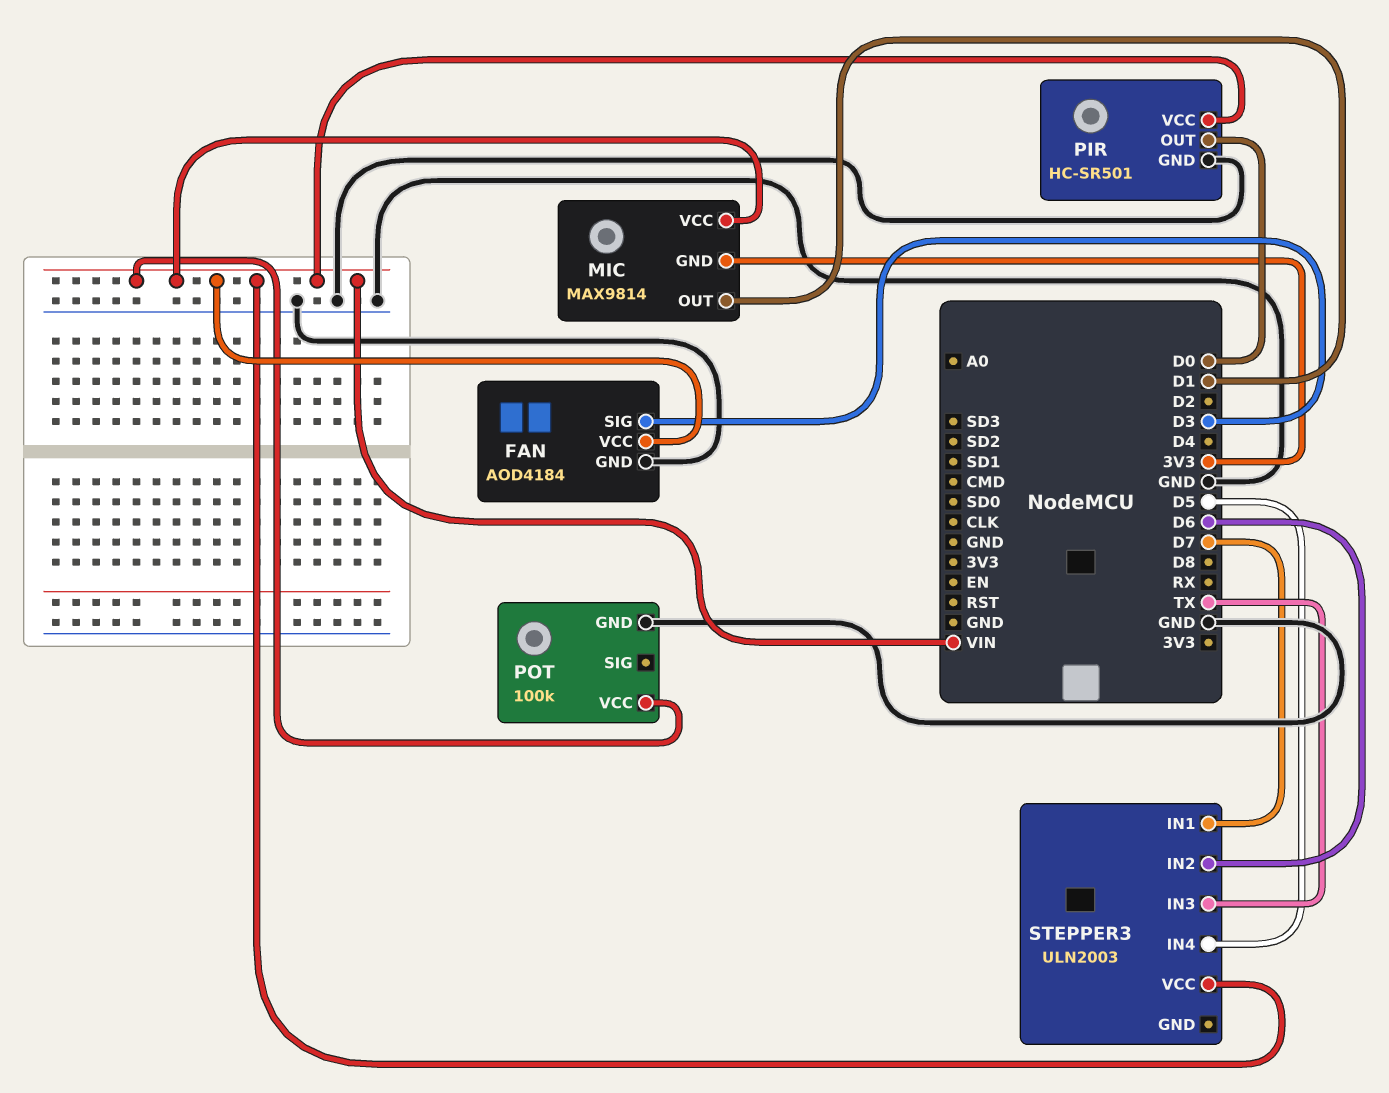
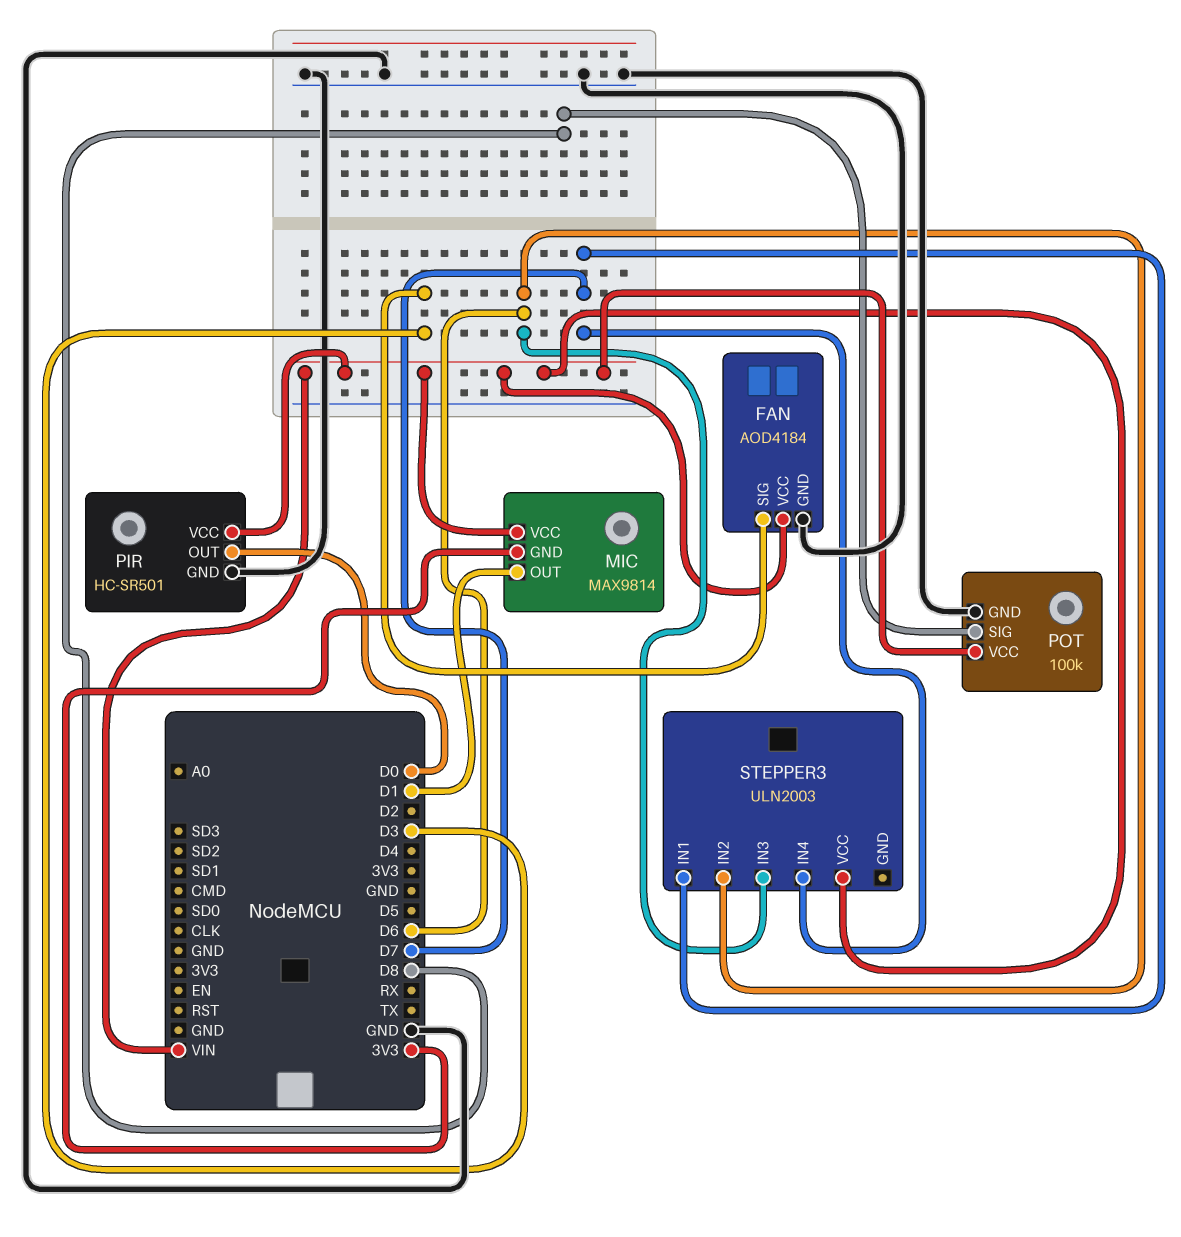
POT pin SIG: none -> D8
STEPPER3 pin IN3: TX -> D6
STEPPER3 pin IN4: D5 -> D7

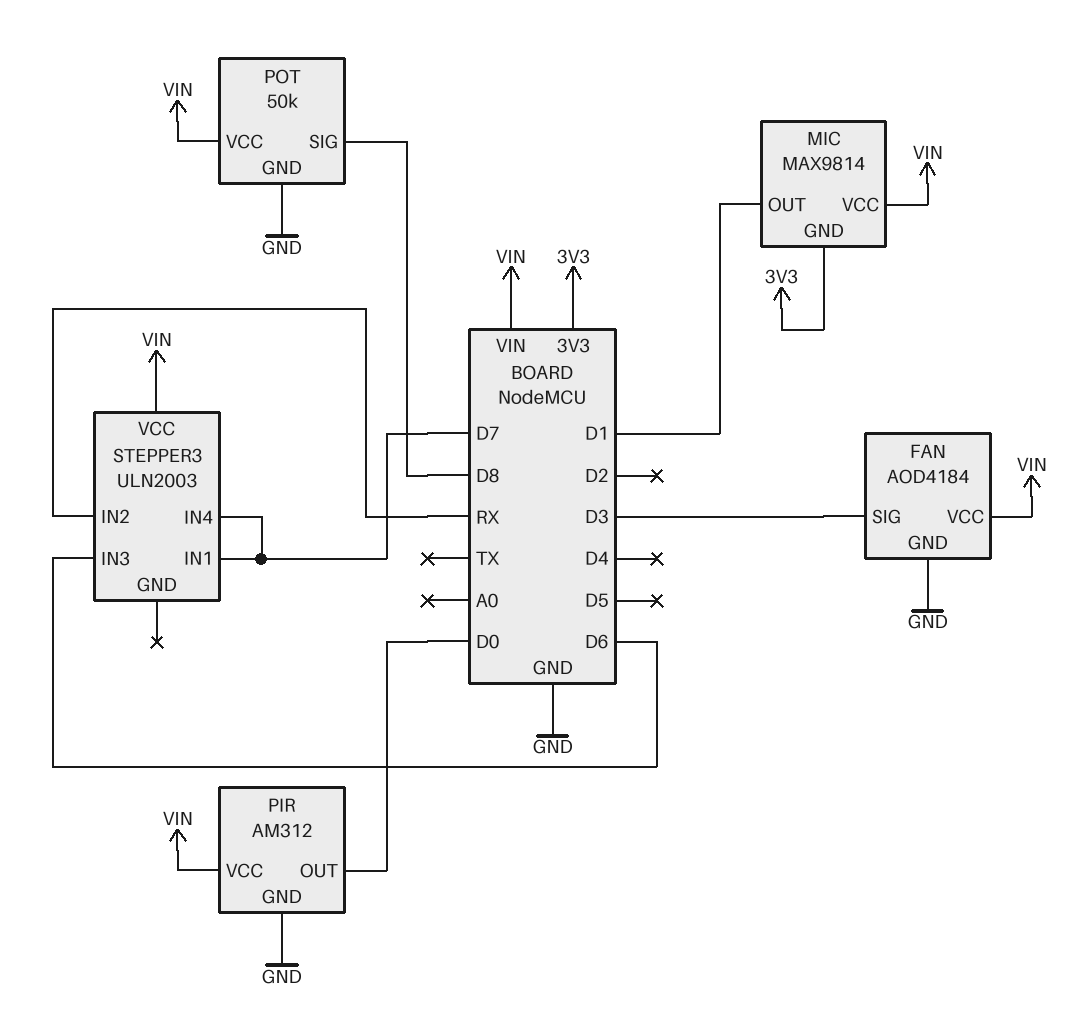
PIR: HC-SR501 -> AM312
POT: 100k -> 50k
STEPPER3 pin IN2: D6 -> RX

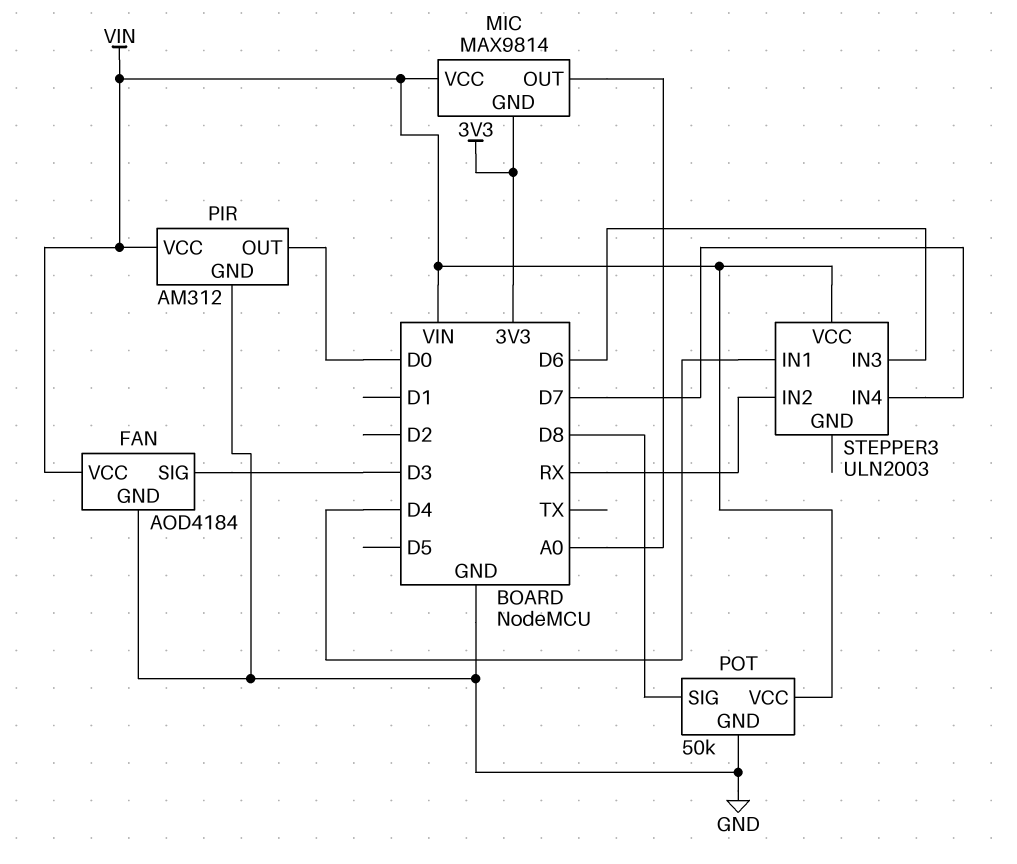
MIC pin OUT: D1 -> A0
STEPPER3 pin IN1: D7 -> D4

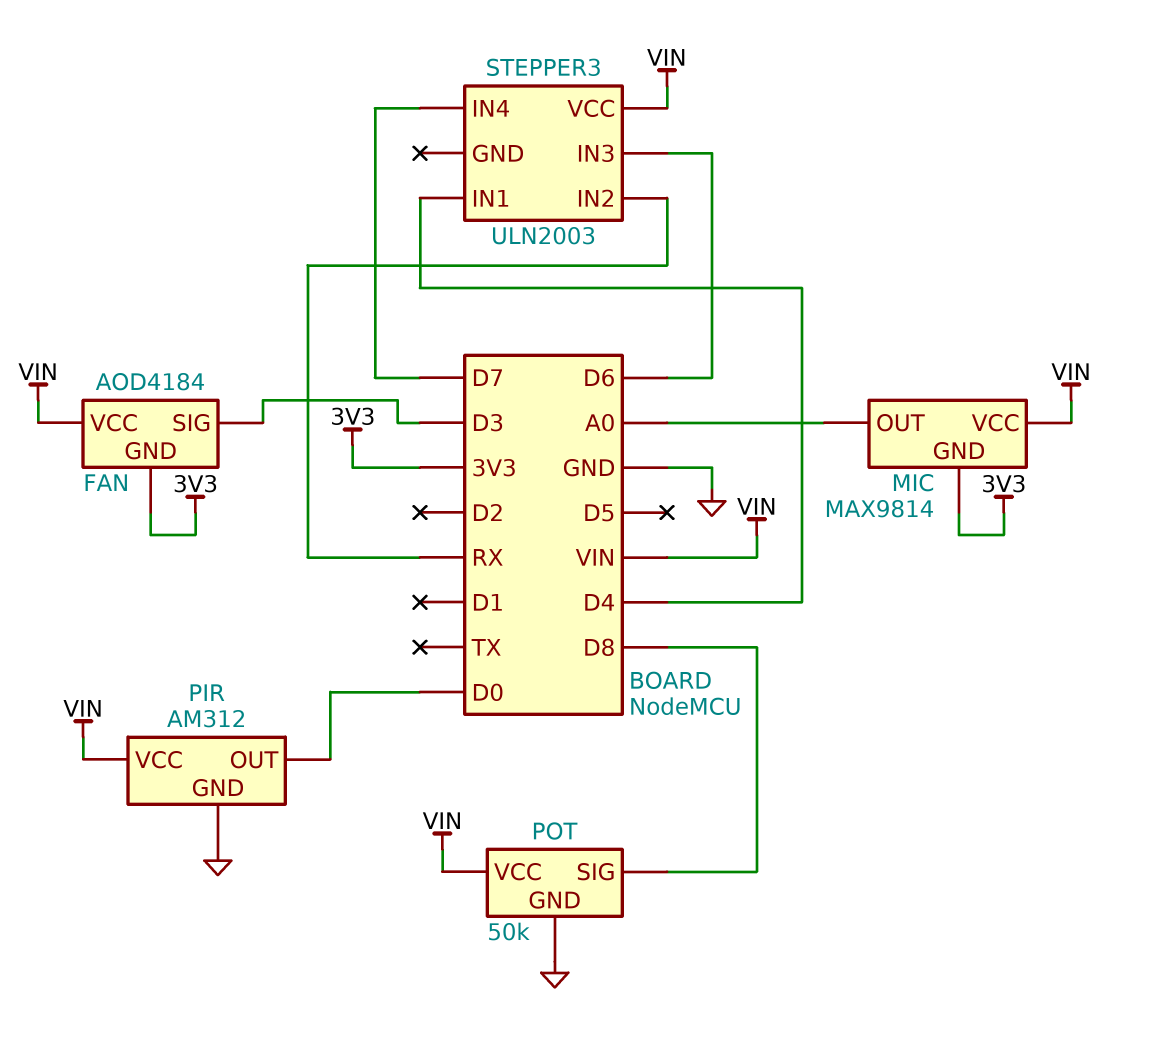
FAN pin GND: GND -> 3V3

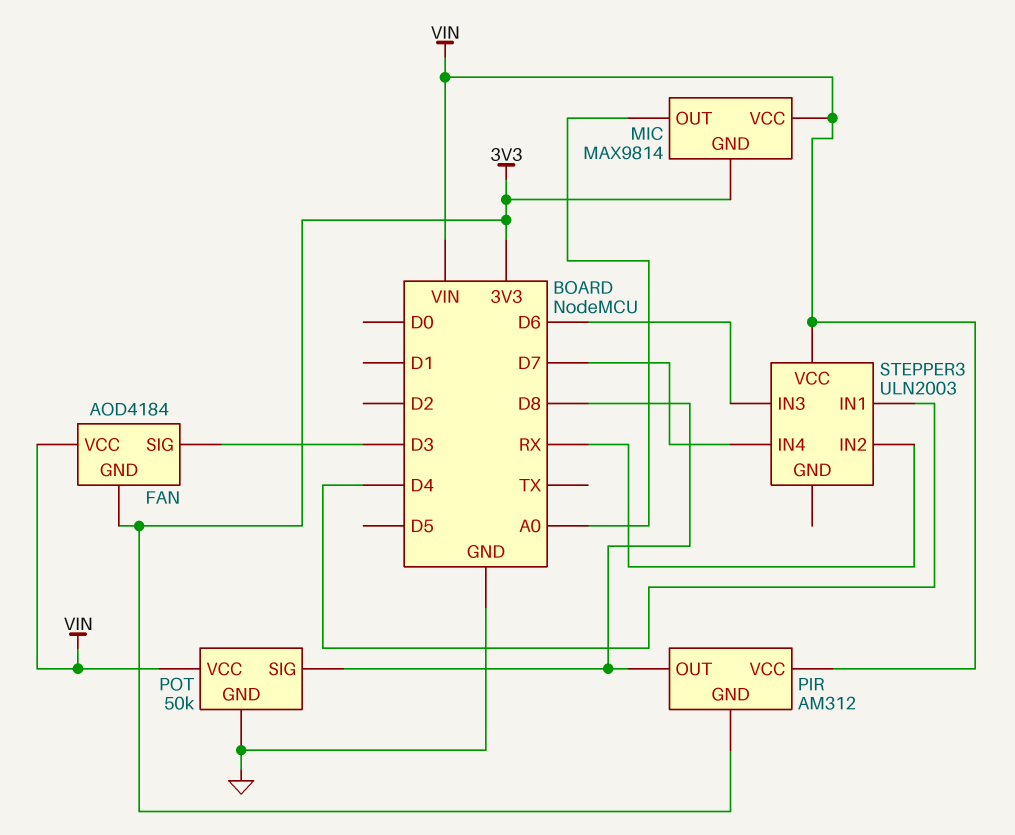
PIR pin GND: GND -> 3V3
PIR pin OUT: D0 -> D8

